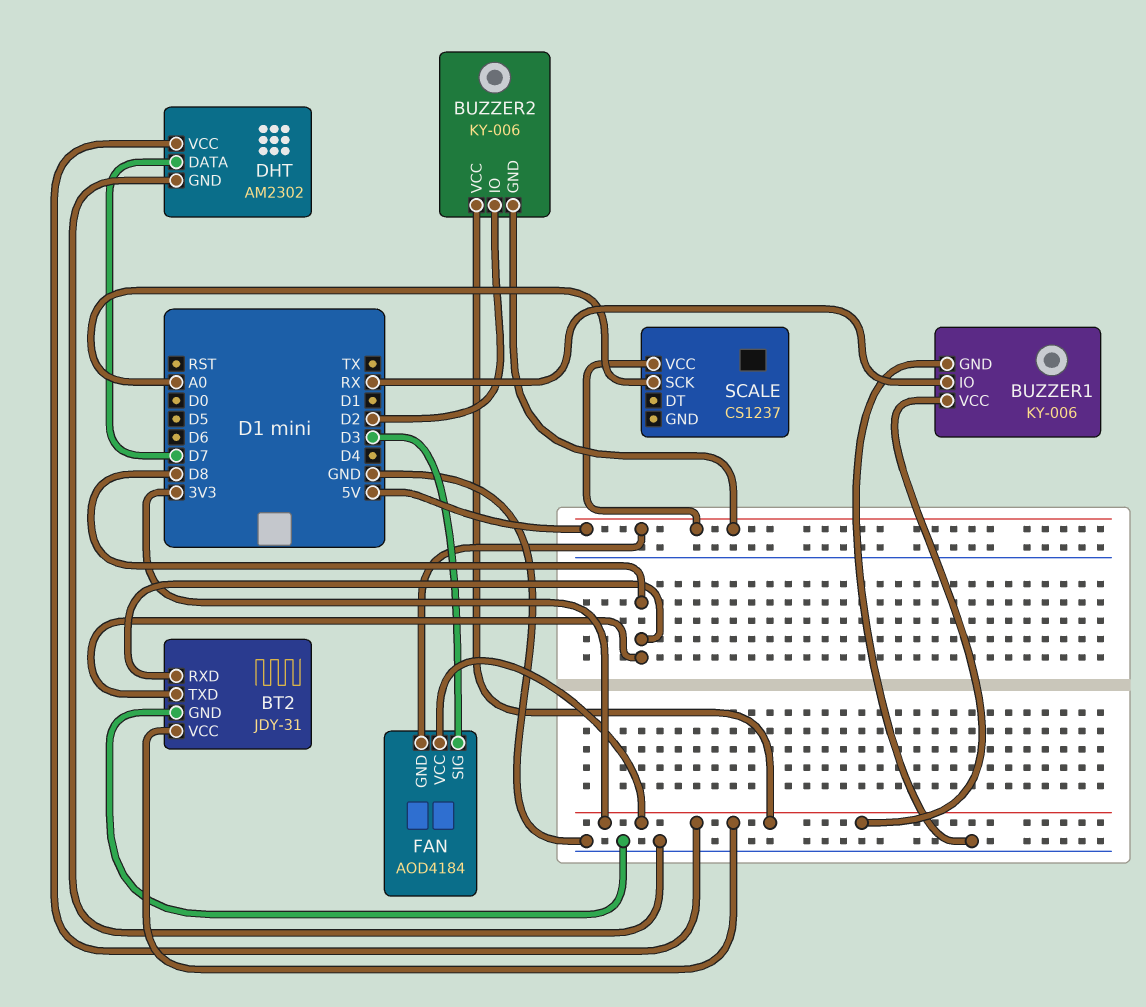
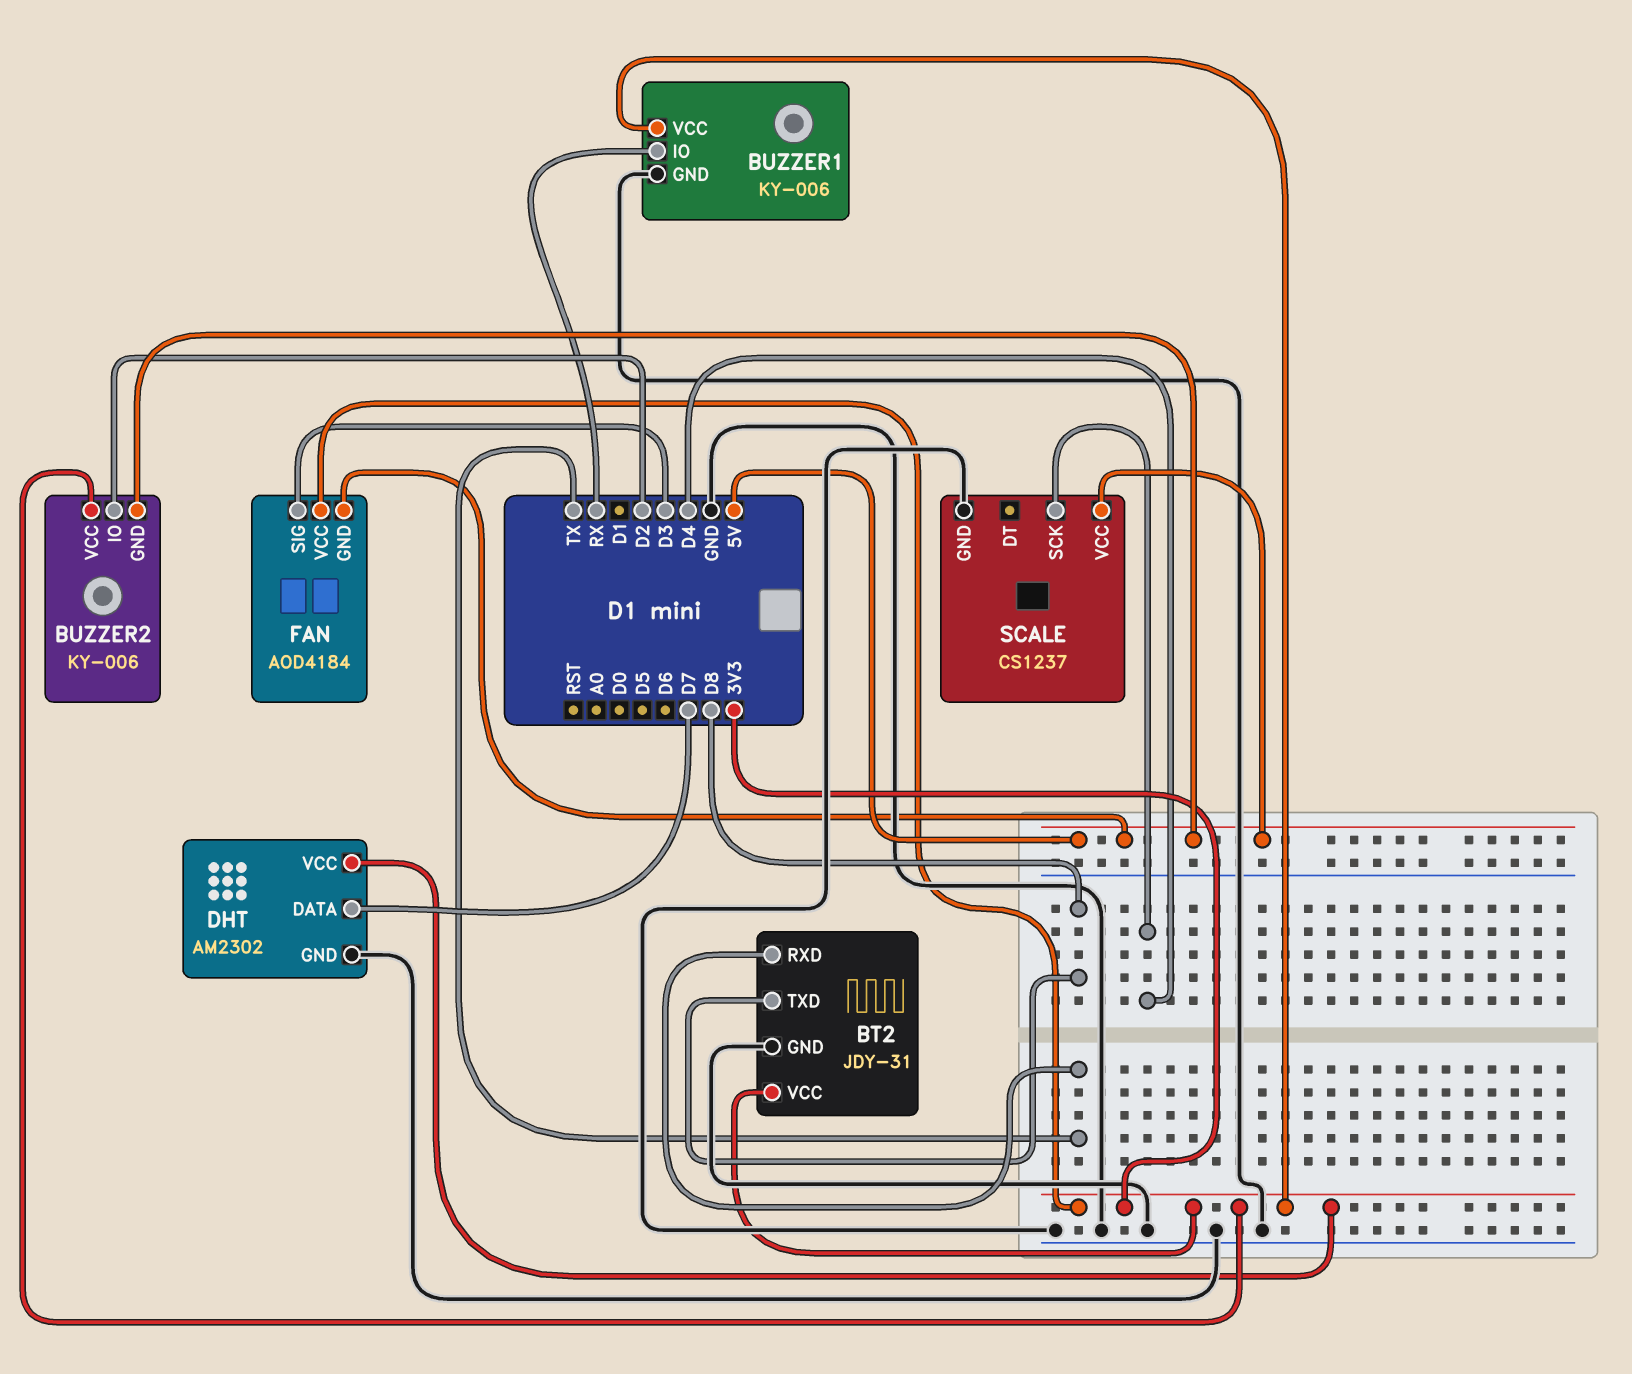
BT2 pin RXD: D8 -> TX
SCALE pin GND: none -> GND
SCALE pin SCK: A0 -> D4

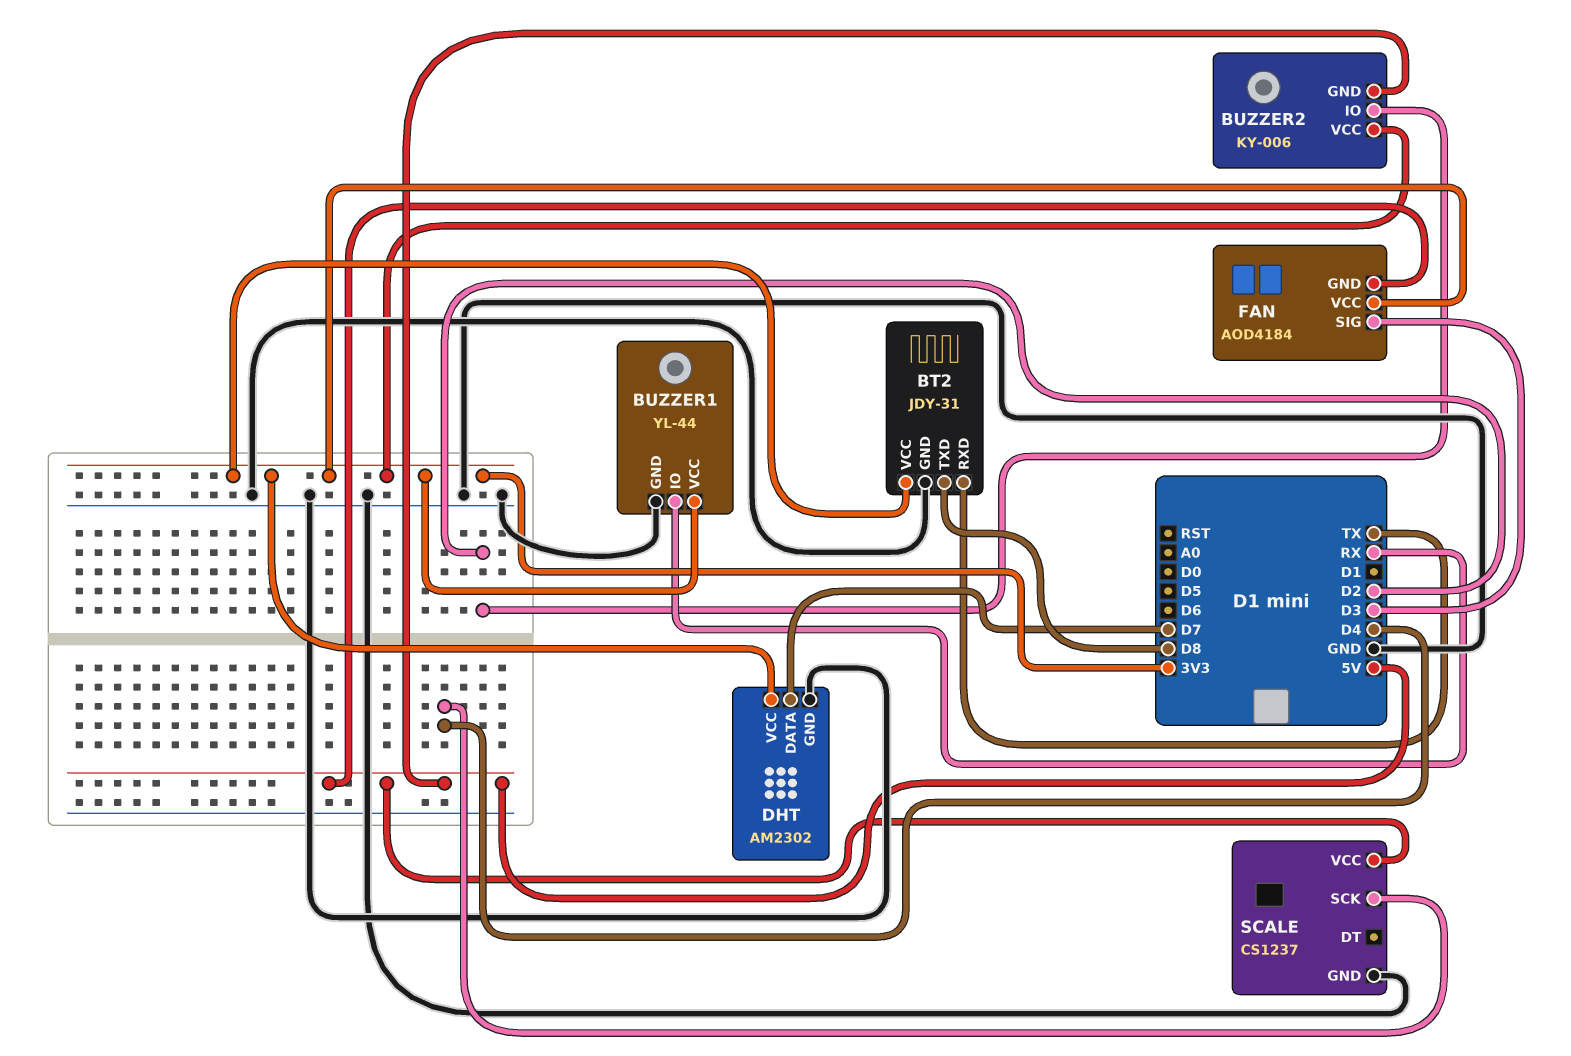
BUZZER1: KY-006 -> YL-44

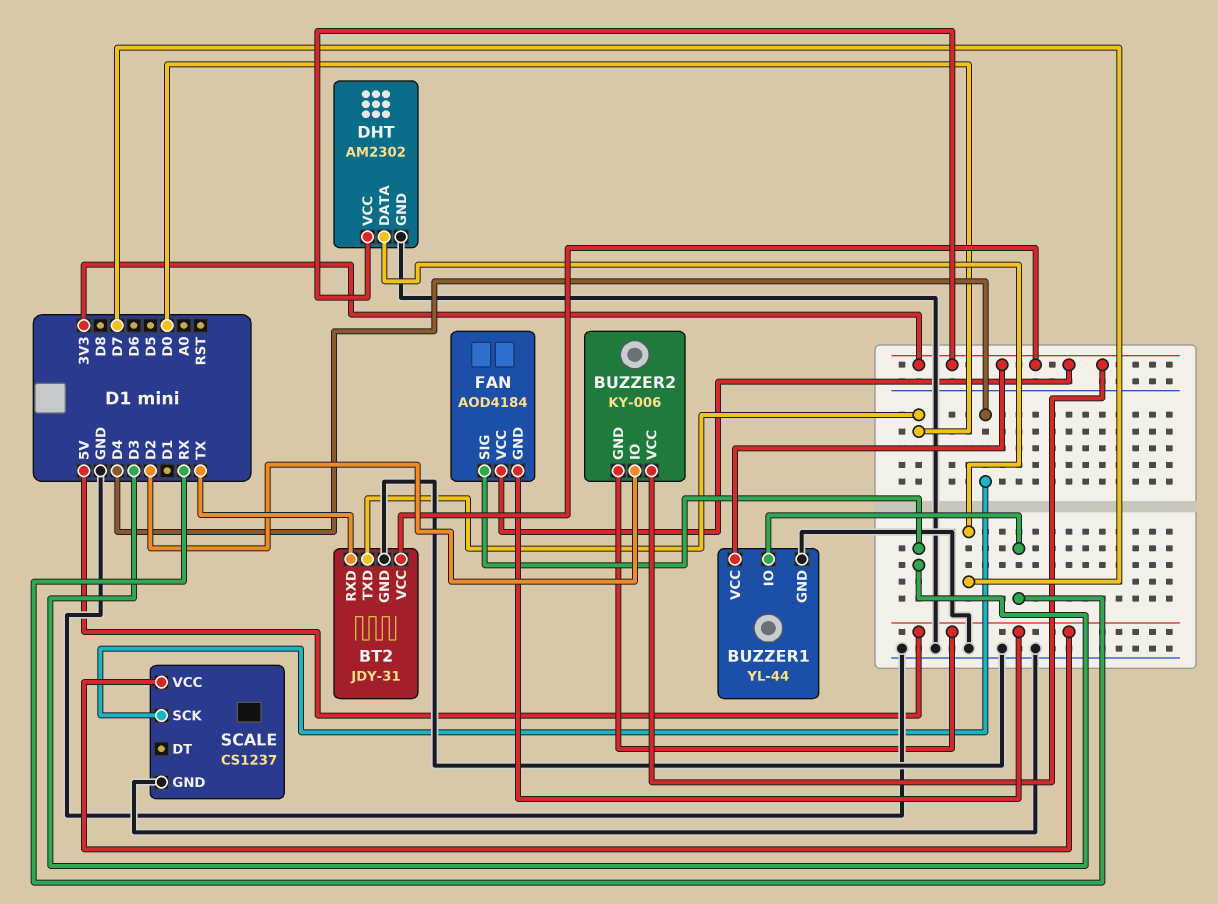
BT2 pin TXD: D8 -> D0

